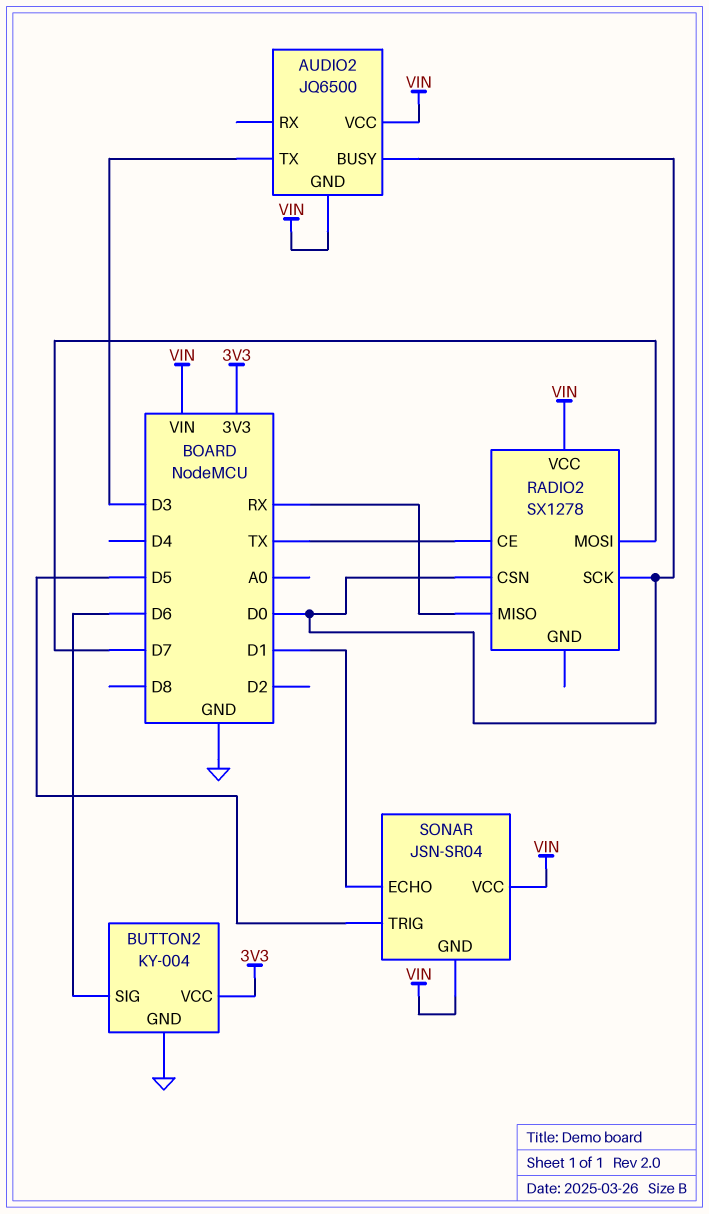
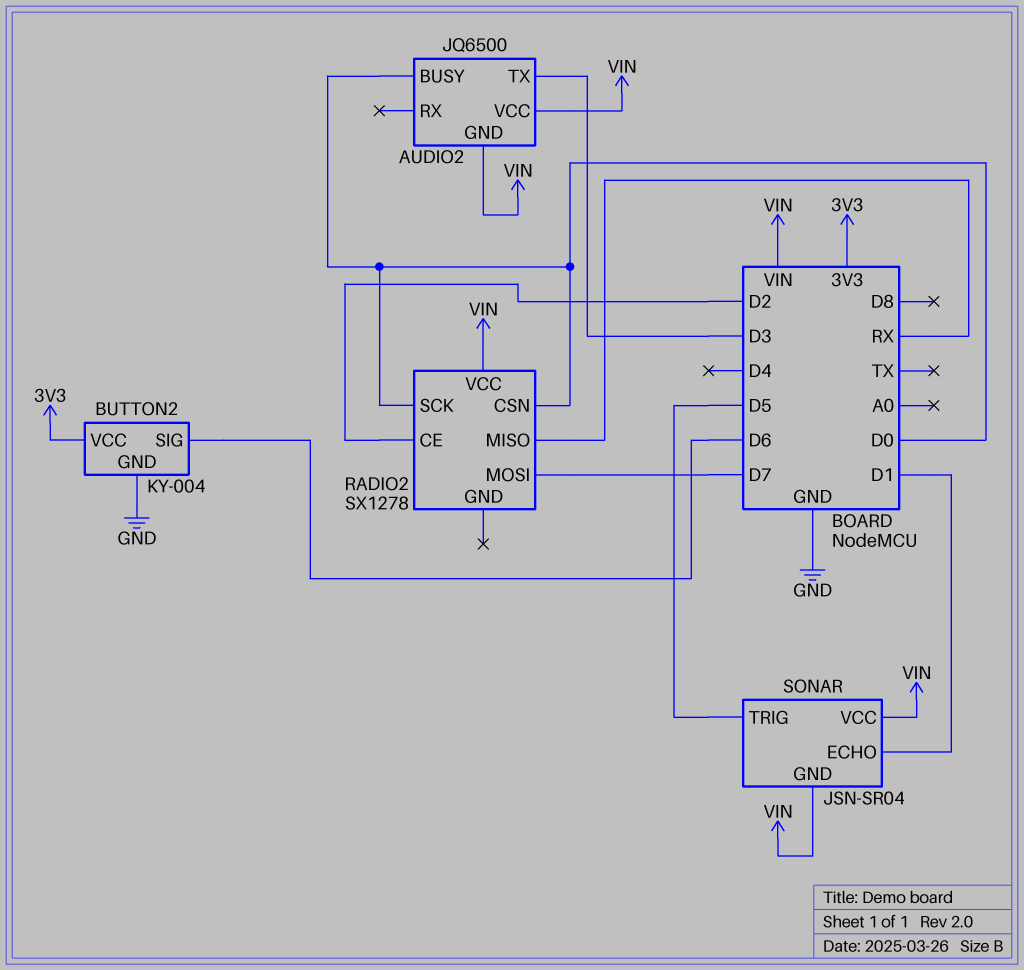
RADIO2 pin CE: TX -> D2

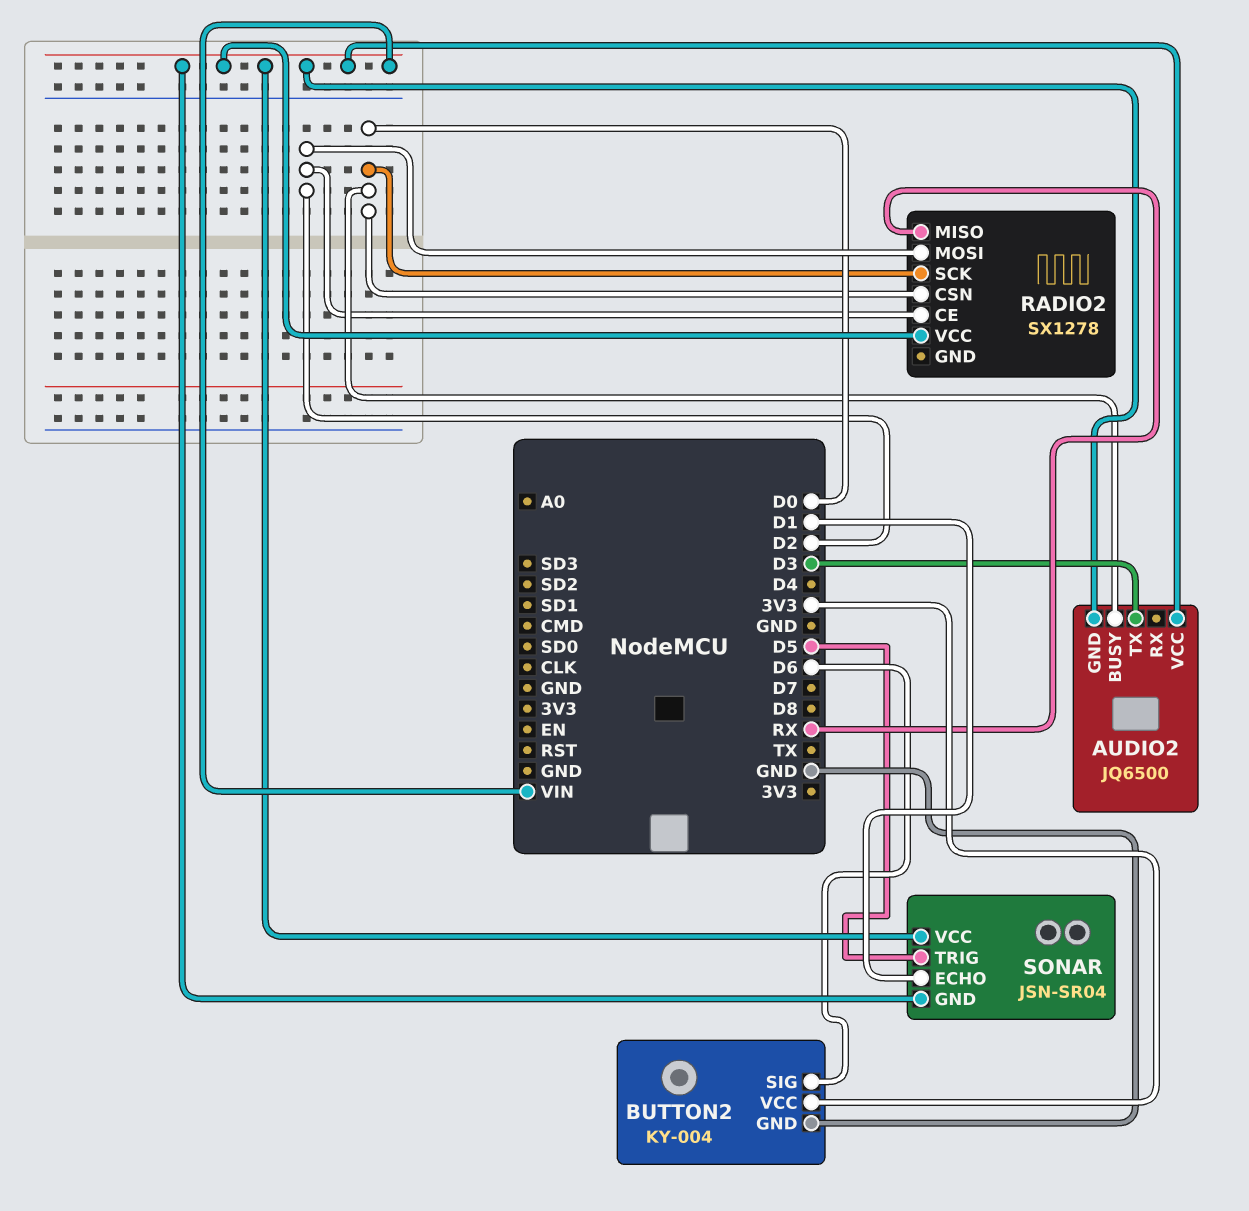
RADIO2 pin MOSI: D7 -> D2

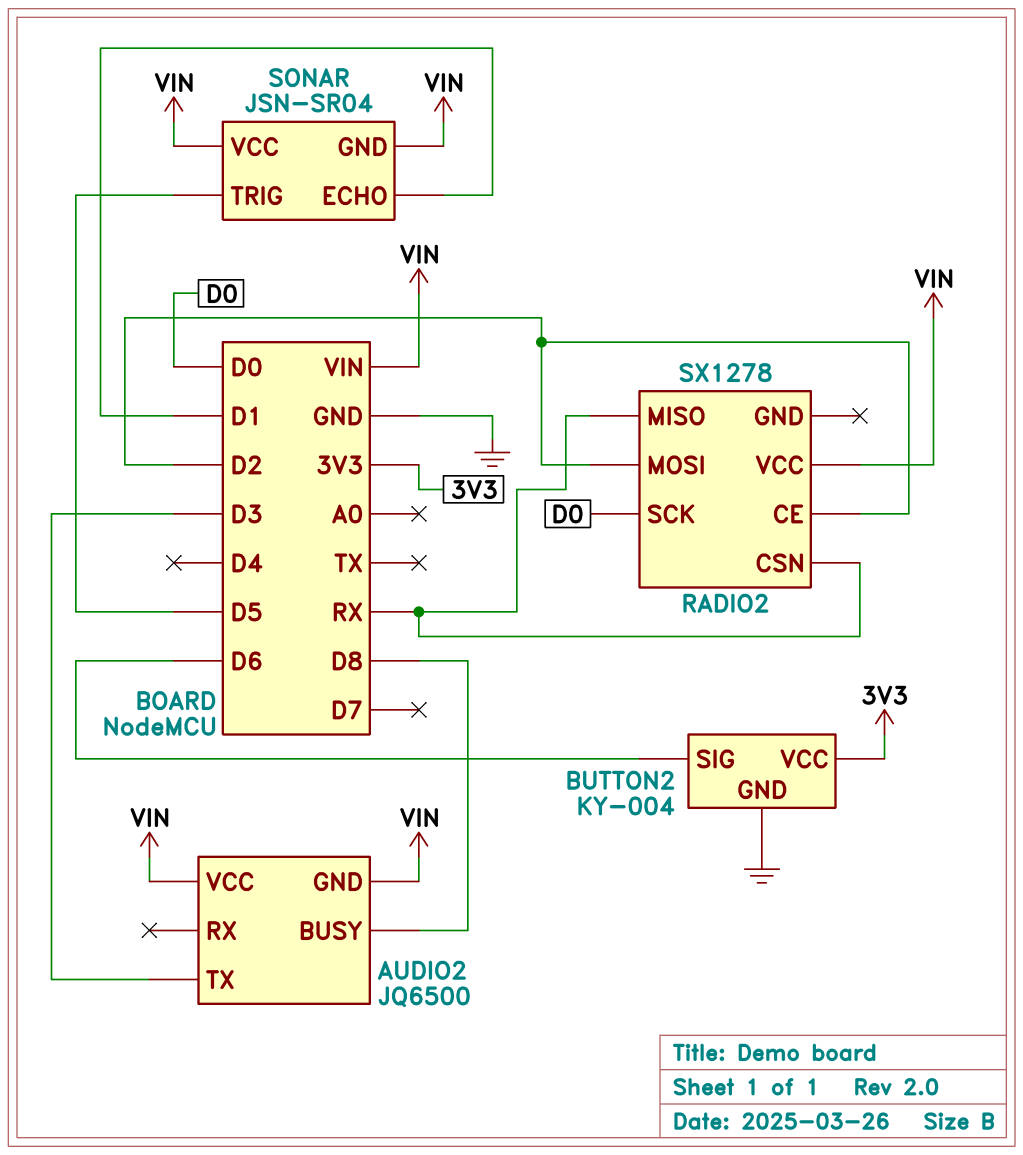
AUDIO2 pin BUSY: D0 -> D8
RADIO2 pin CSN: D0 -> RX

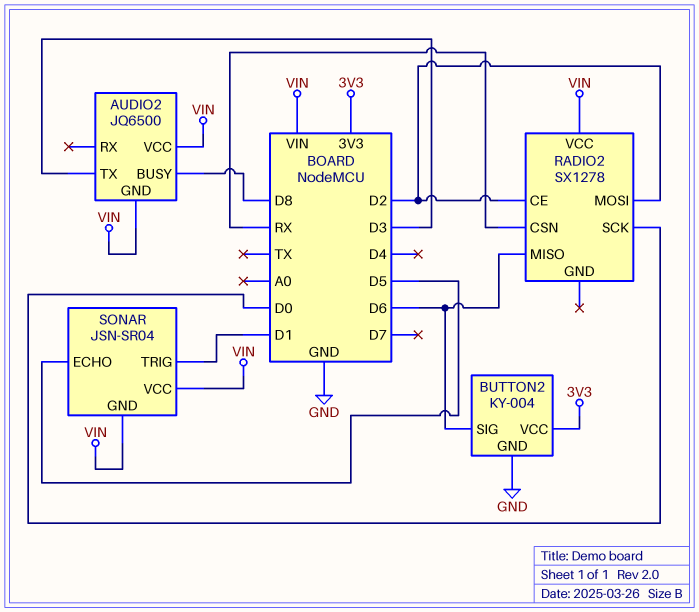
RADIO2 pin MISO: RX -> D6
SONAR pin ECHO: D1 -> D5
SONAR pin TRIG: D5 -> D1

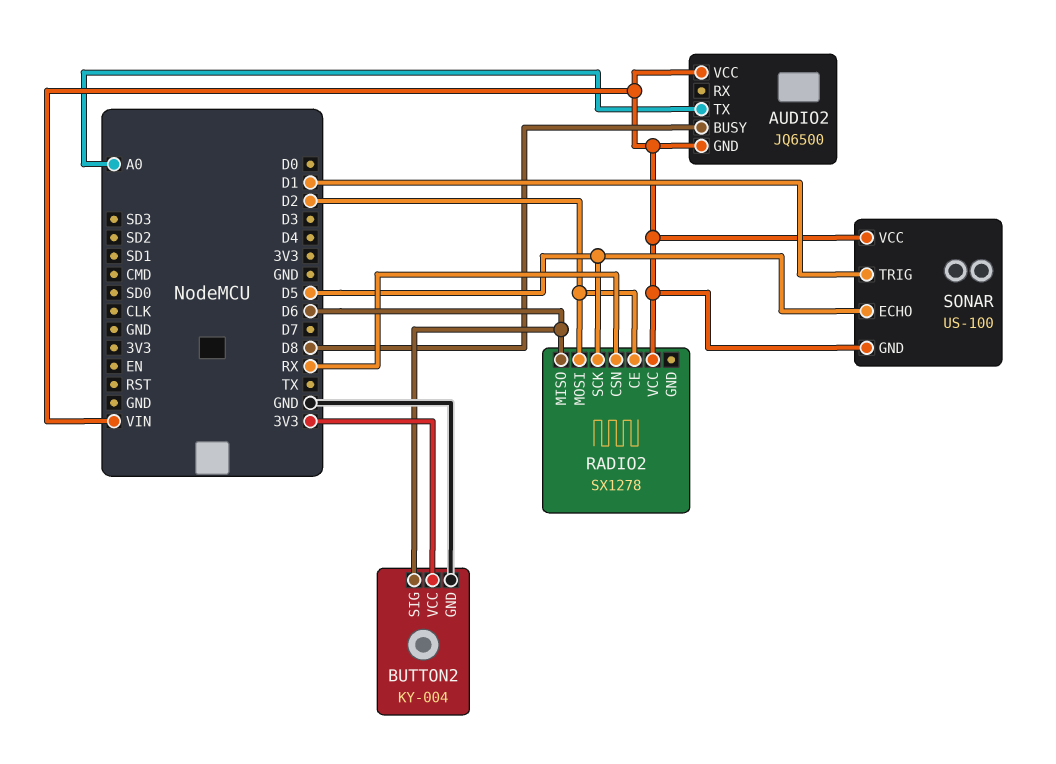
AUDIO2 pin TX: D3 -> A0
RADIO2 pin SCK: D0 -> D5
SONAR: JSN-SR04 -> US-100

